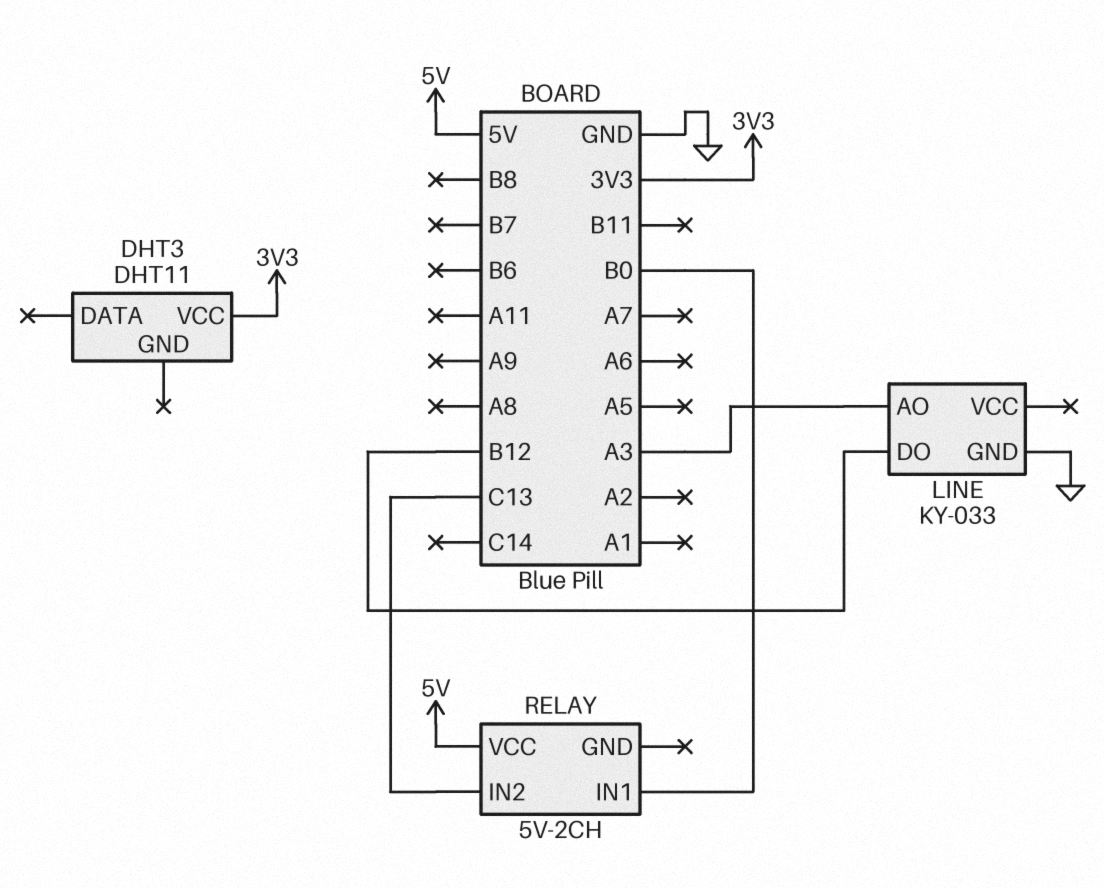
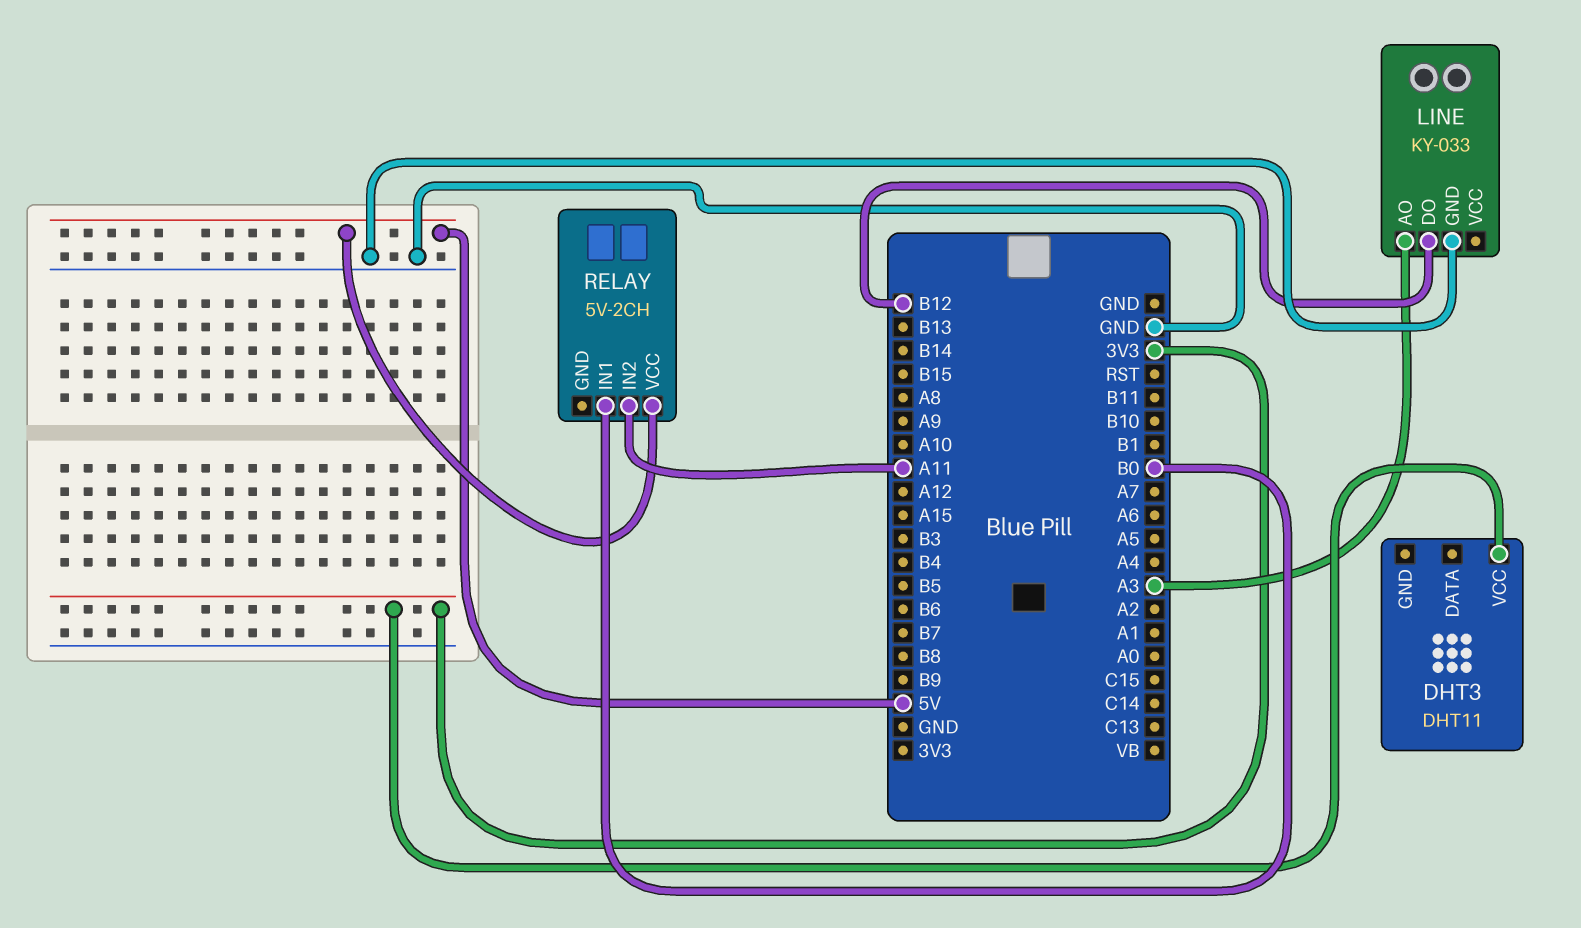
RELAY pin IN2: C13 -> A11

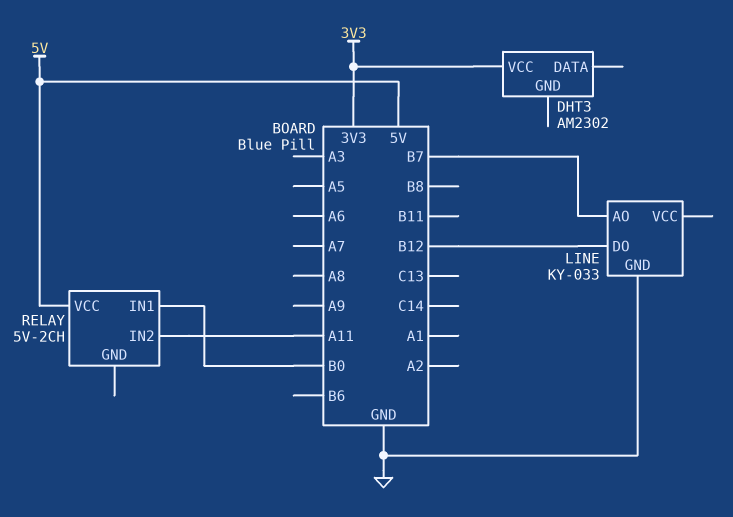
DHT3: DHT11 -> AM2302
LINE pin AO: A3 -> B7

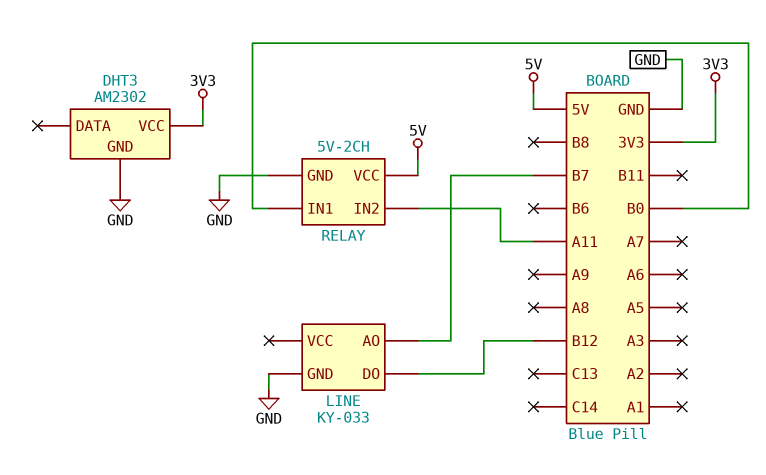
DHT3 pin GND: none -> GND
RELAY pin GND: none -> GND

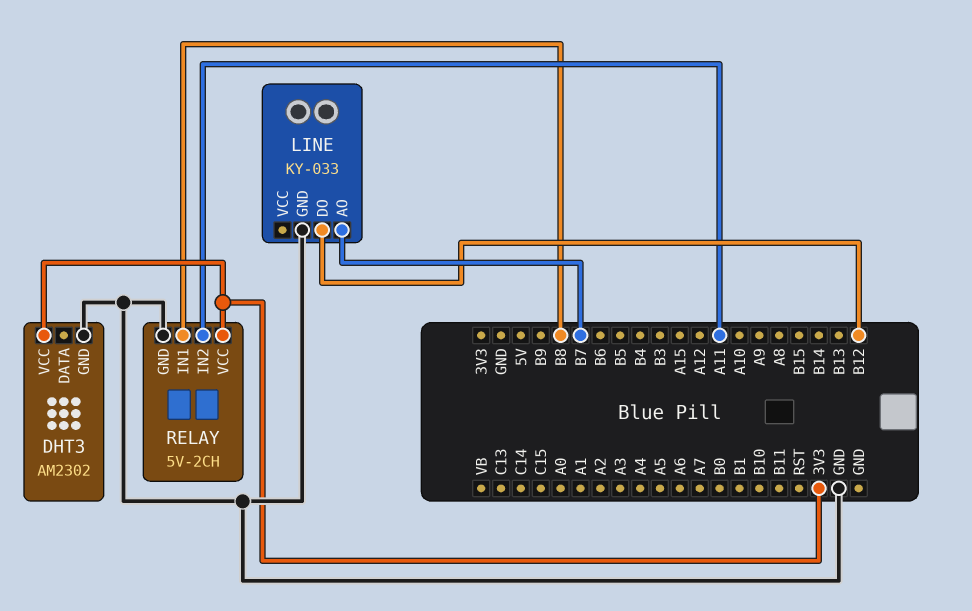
RELAY pin IN1: B0 -> B8
RELAY pin VCC: 5V -> 3V3

